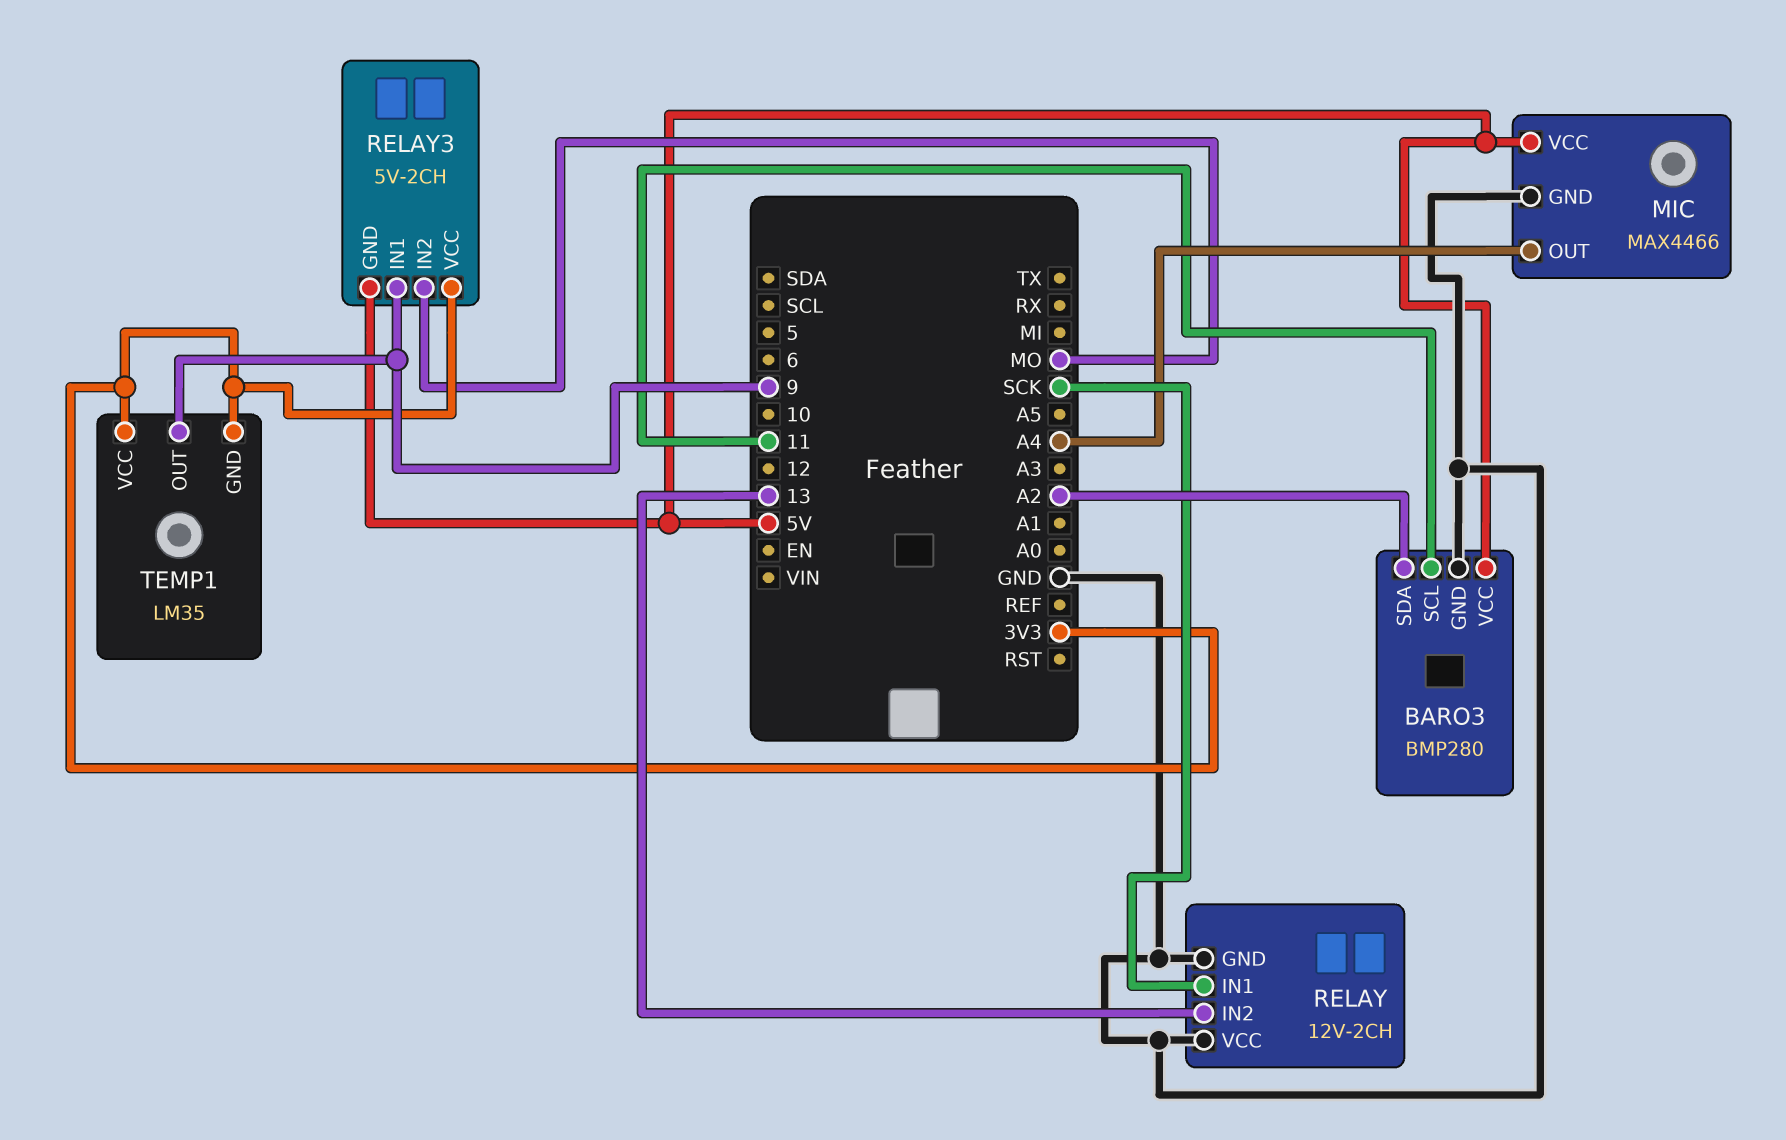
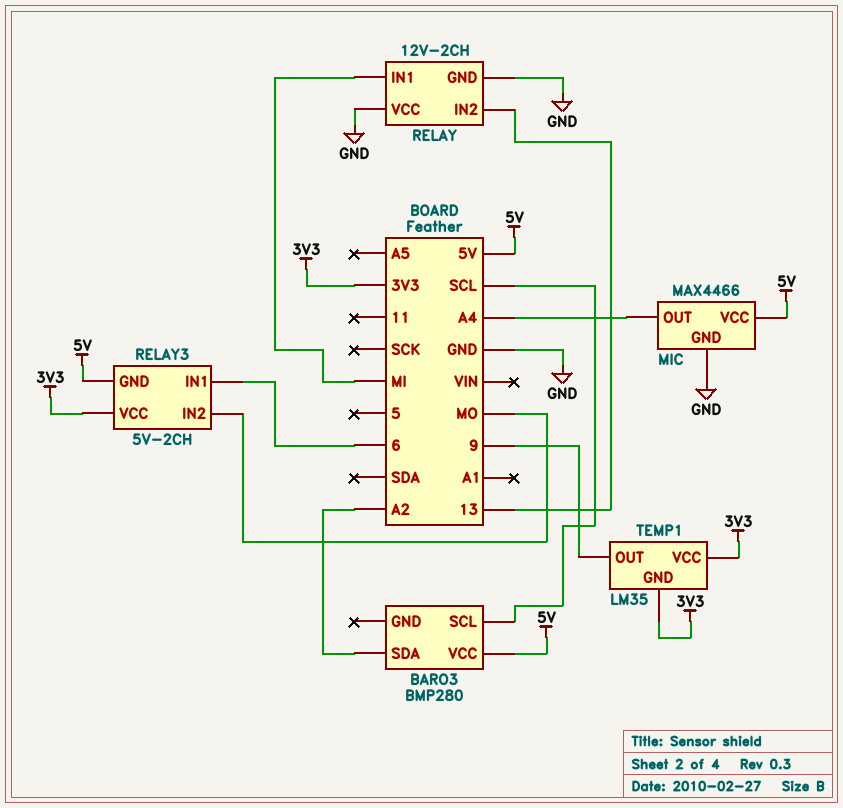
BARO3 pin GND: GND -> none
BARO3 pin SCL: 11 -> SCL
RELAY pin IN1: SCK -> MI
RELAY3 pin IN1: 9 -> 6

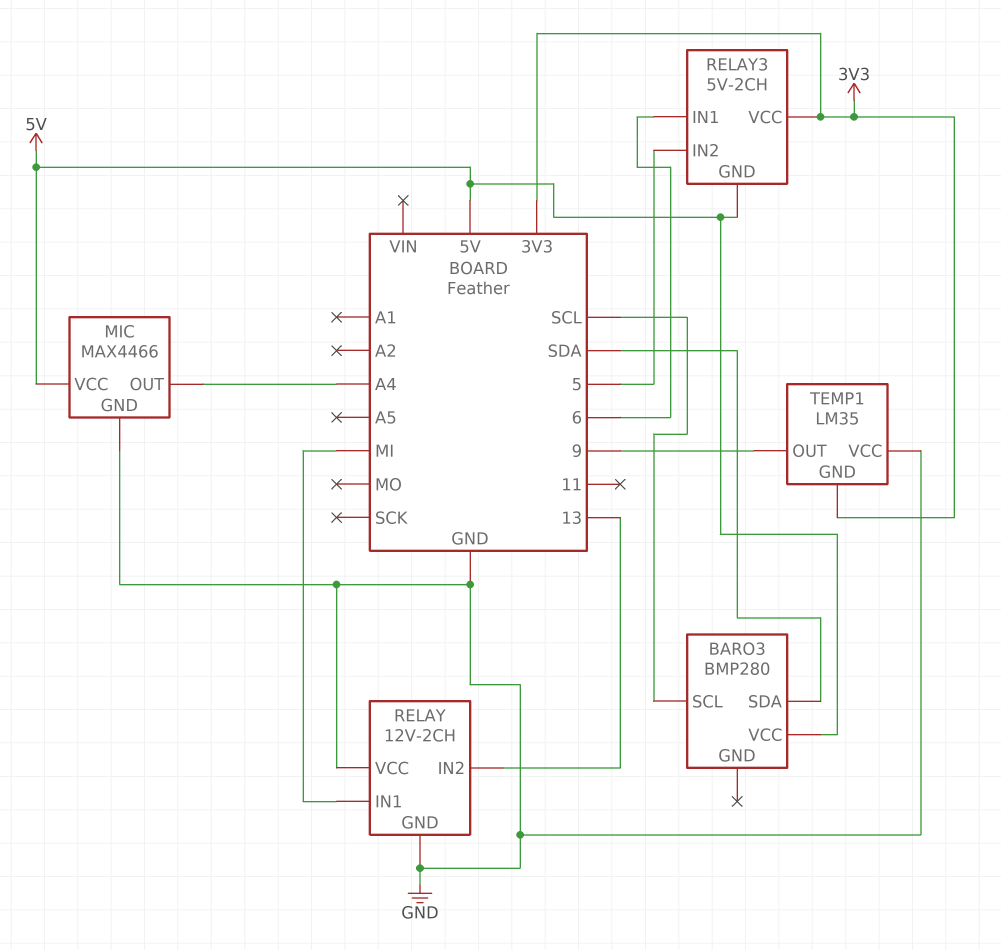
BARO3 pin SDA: A2 -> SDA
RELAY3 pin IN2: MO -> 5
TEMP1 pin VCC: 3V3 -> GND

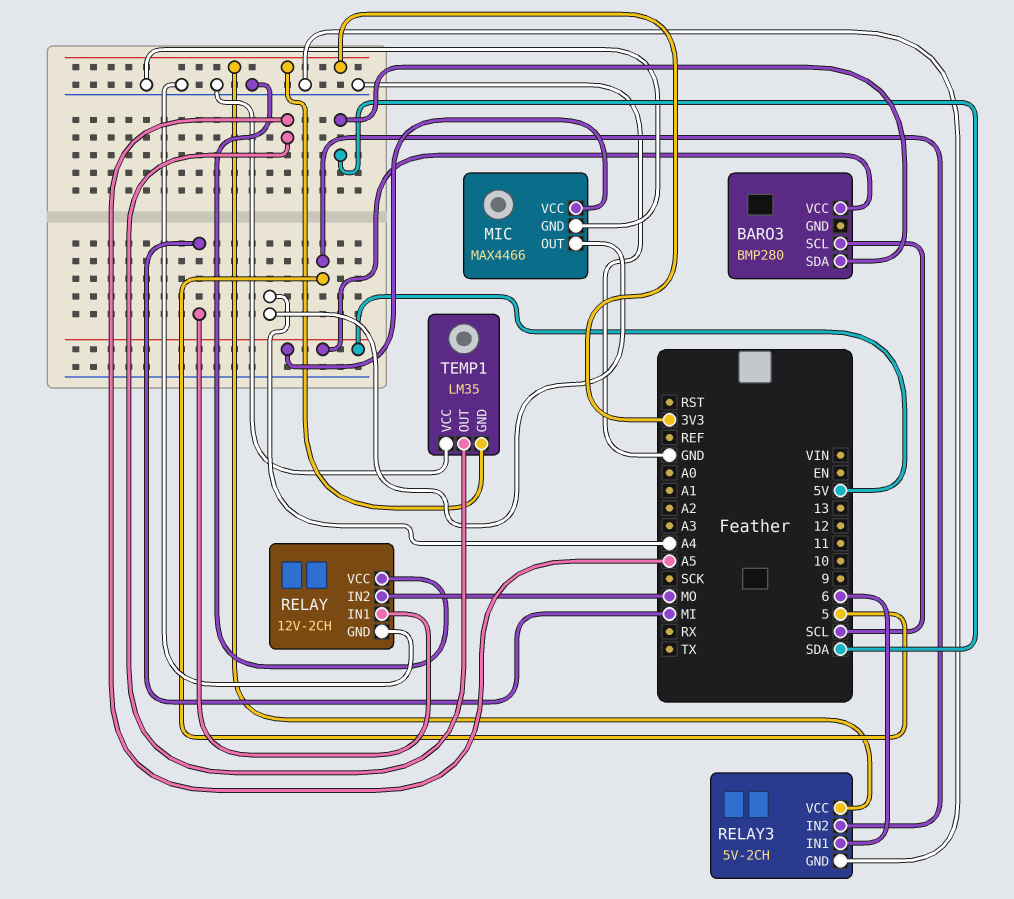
RELAY pin IN2: 13 -> MO
RELAY3 pin GND: 5V -> GND
TEMP1 pin OUT: 9 -> A5

